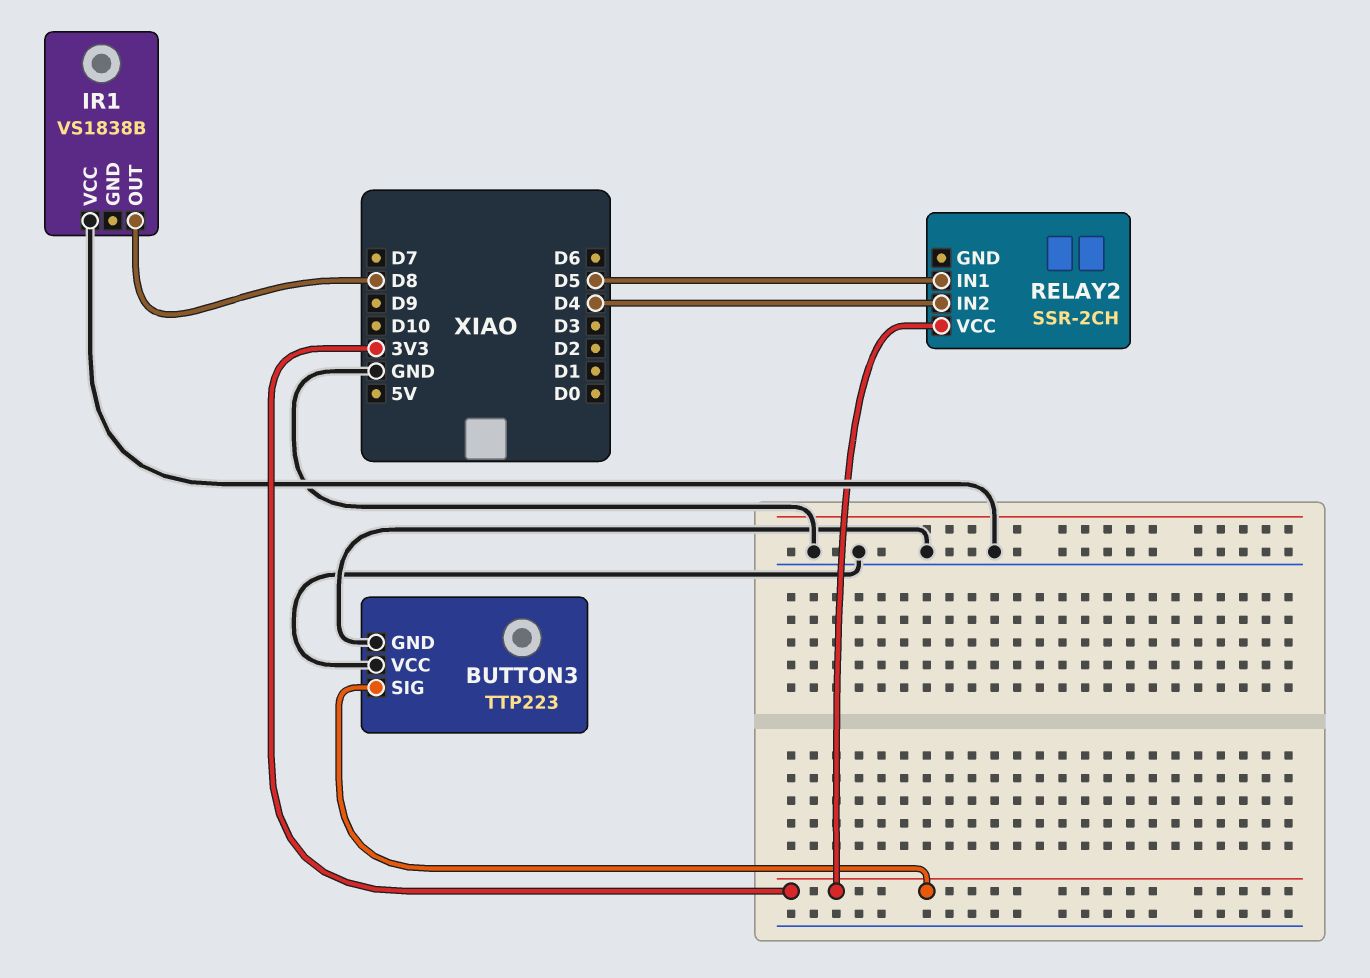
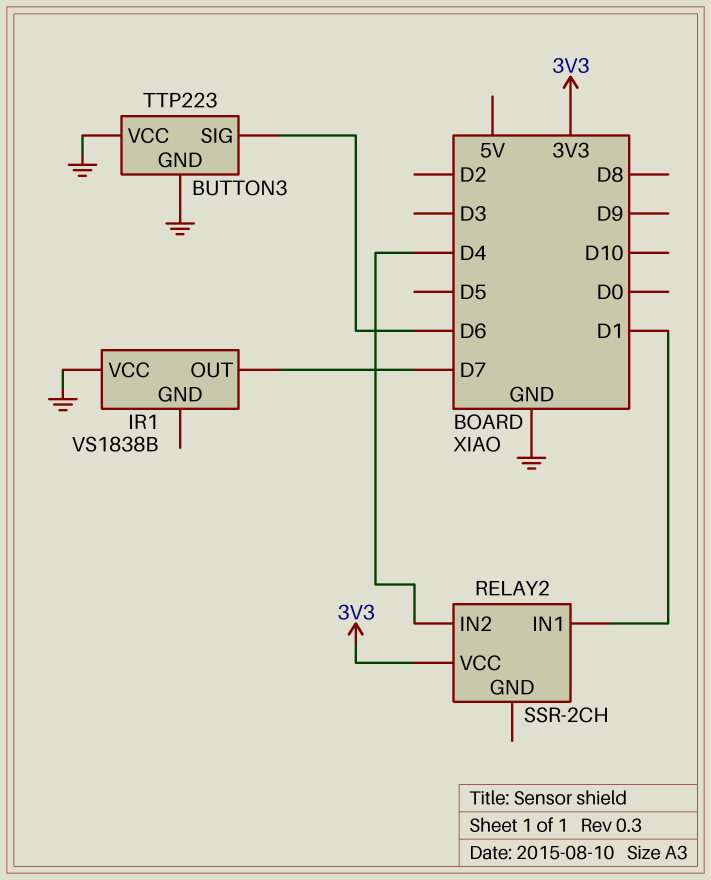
BUTTON3 pin SIG: 3V3 -> D6
IR1 pin OUT: D8 -> D7
RELAY2 pin IN1: D5 -> D1

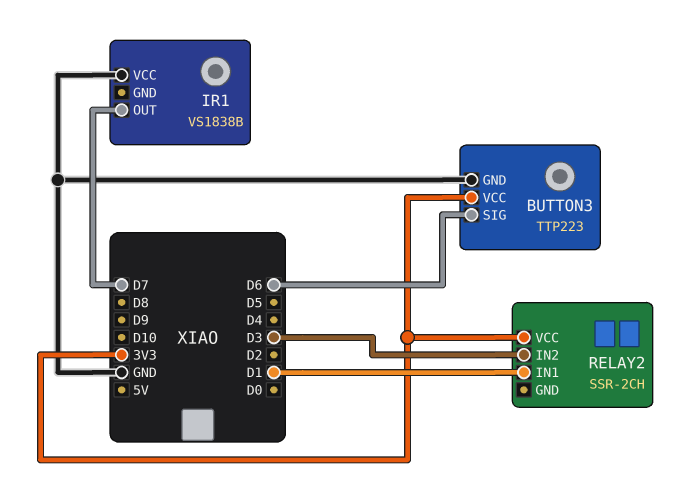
BUTTON3 pin VCC: GND -> 3V3
RELAY2 pin IN2: D4 -> D3

